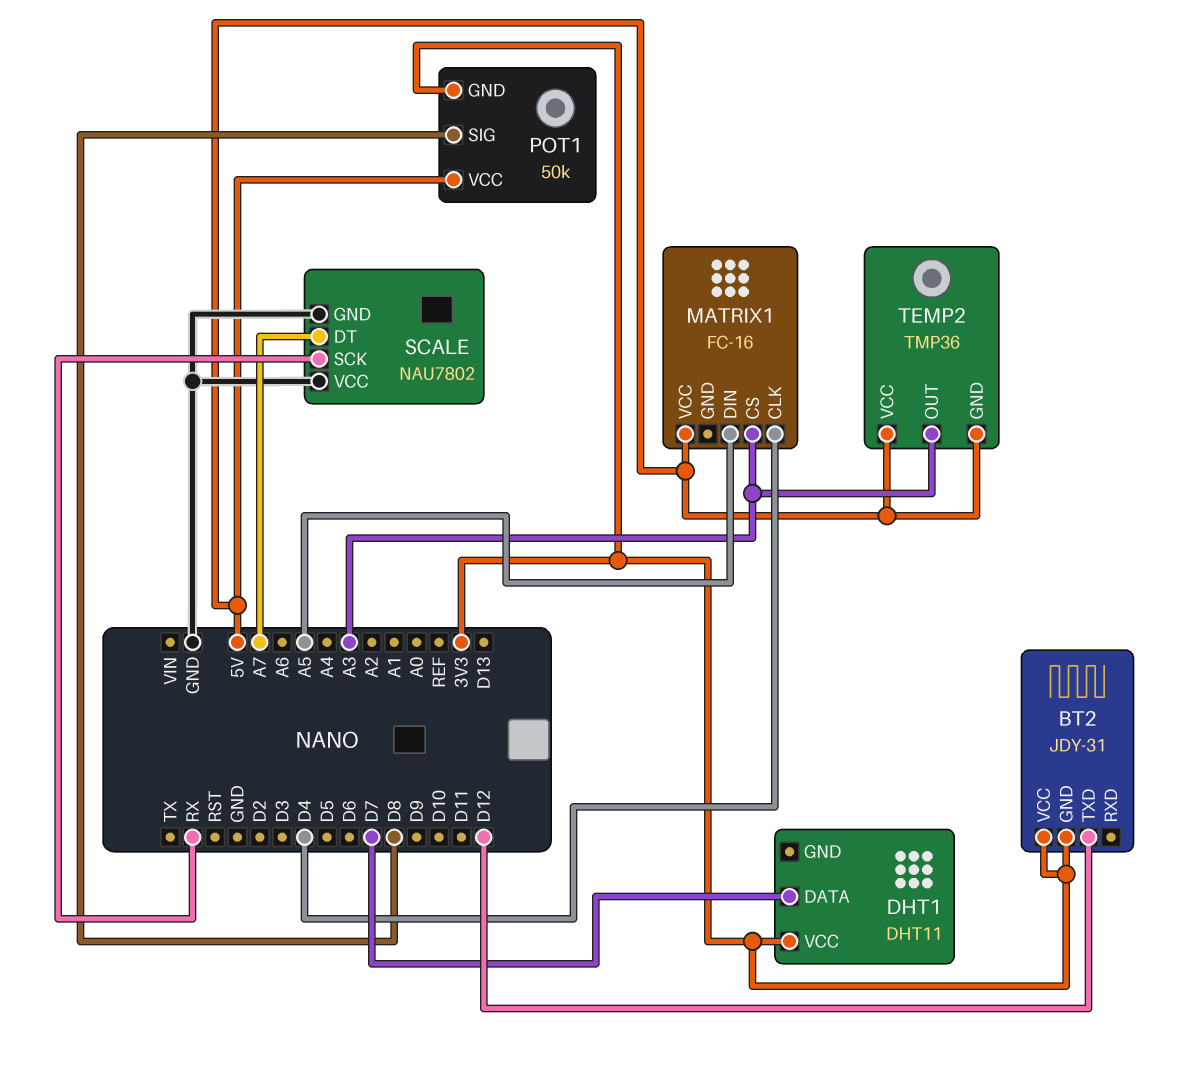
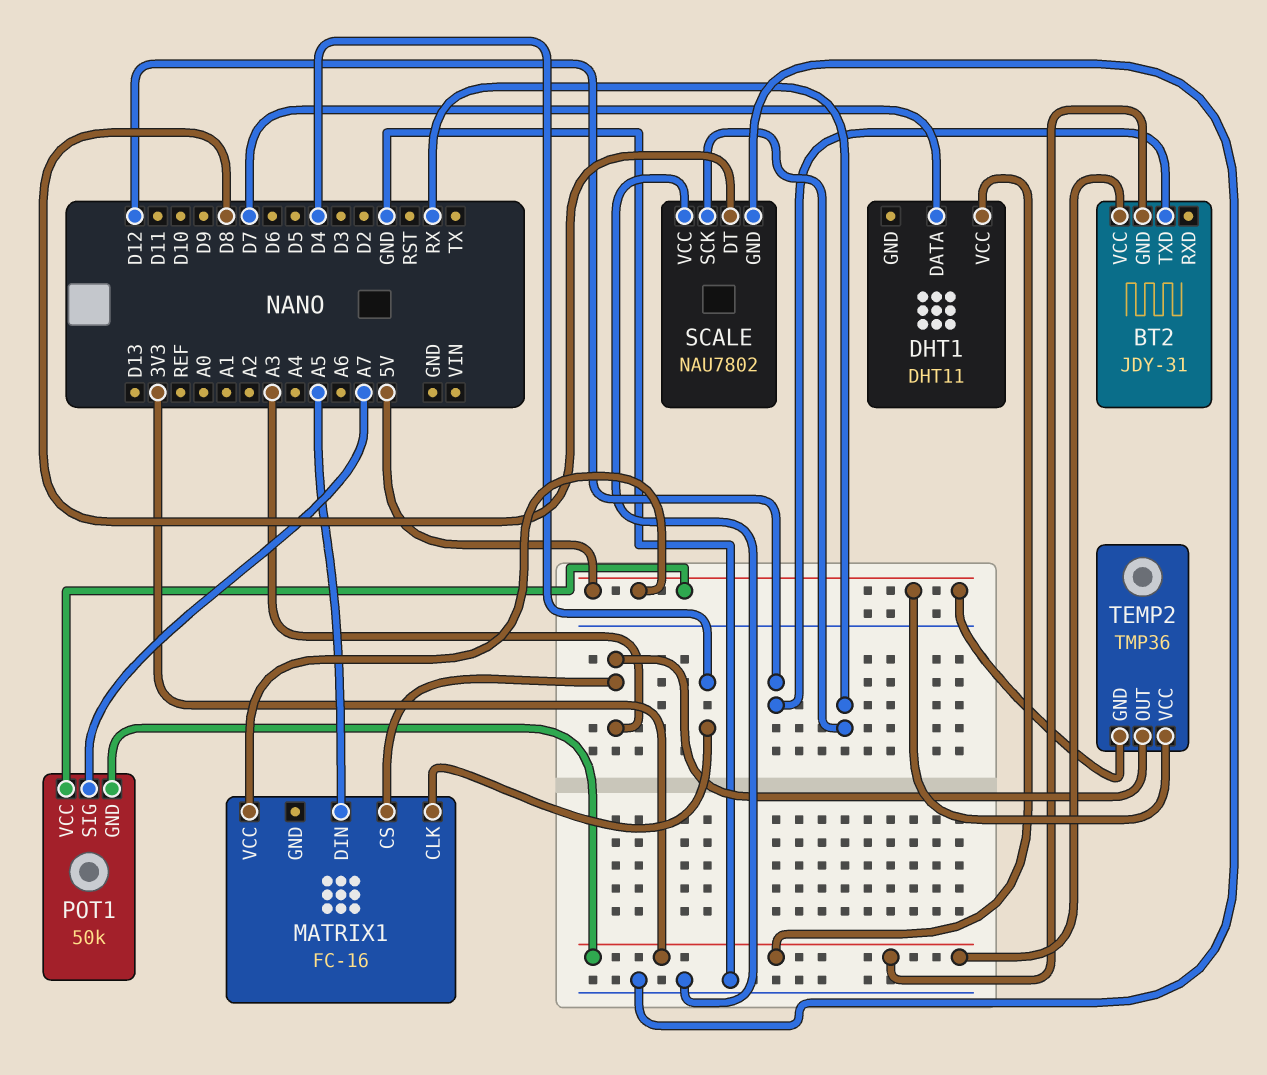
POT1 pin SIG: D8 -> A7
SCALE pin DT: A7 -> D8

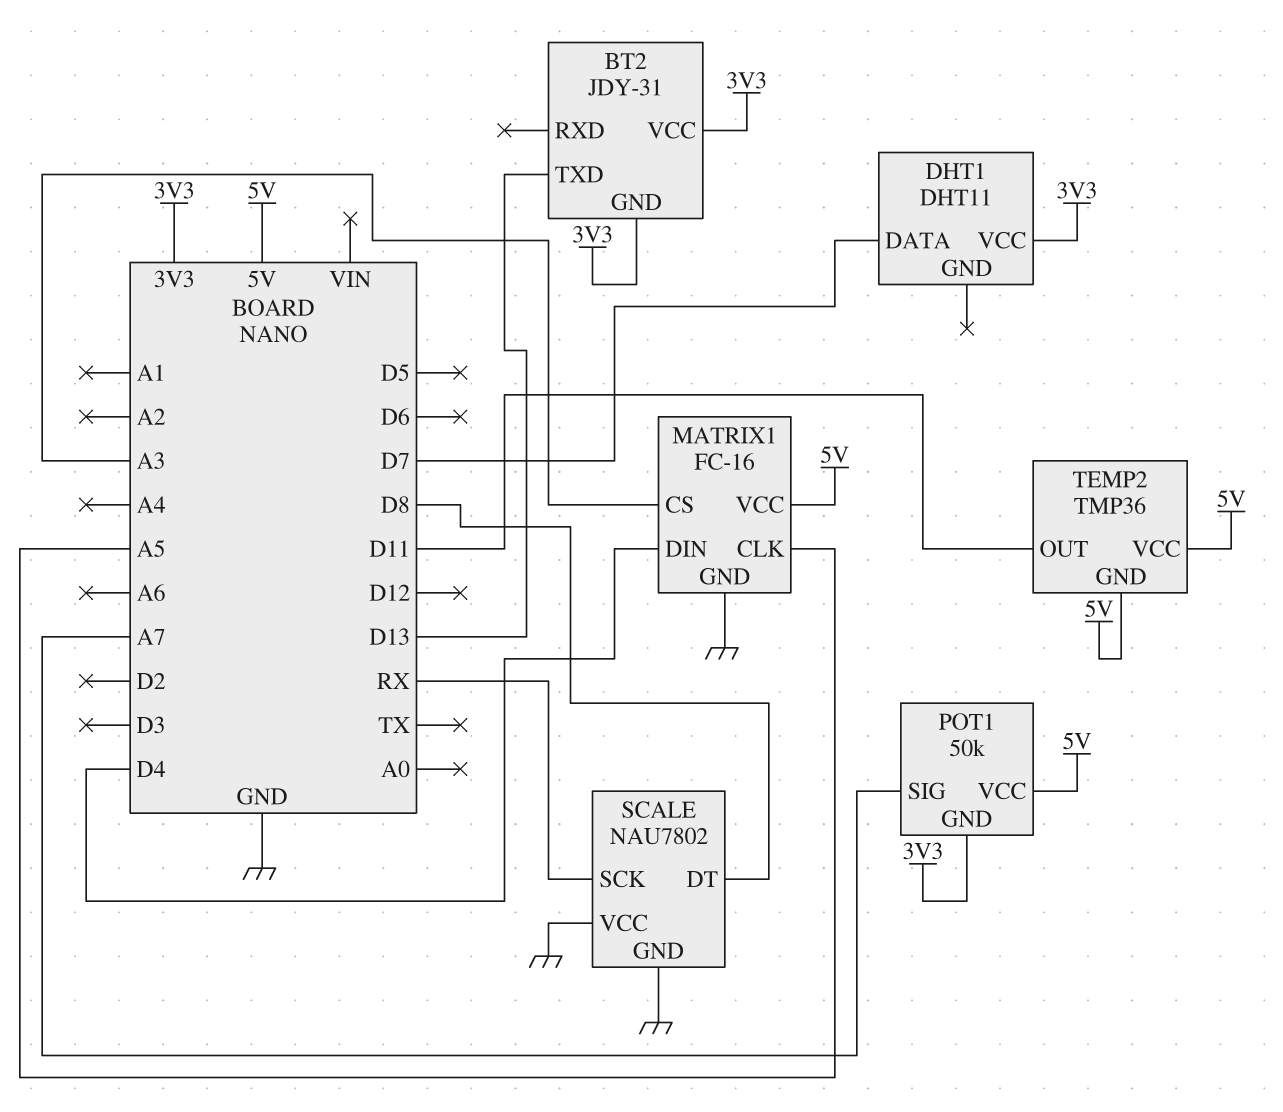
BT2 pin TXD: D12 -> D13
MATRIX1 pin CLK: D4 -> A5
MATRIX1 pin DIN: A5 -> D4
MATRIX1 pin GND: none -> GND
TEMP2 pin OUT: A3 -> D11

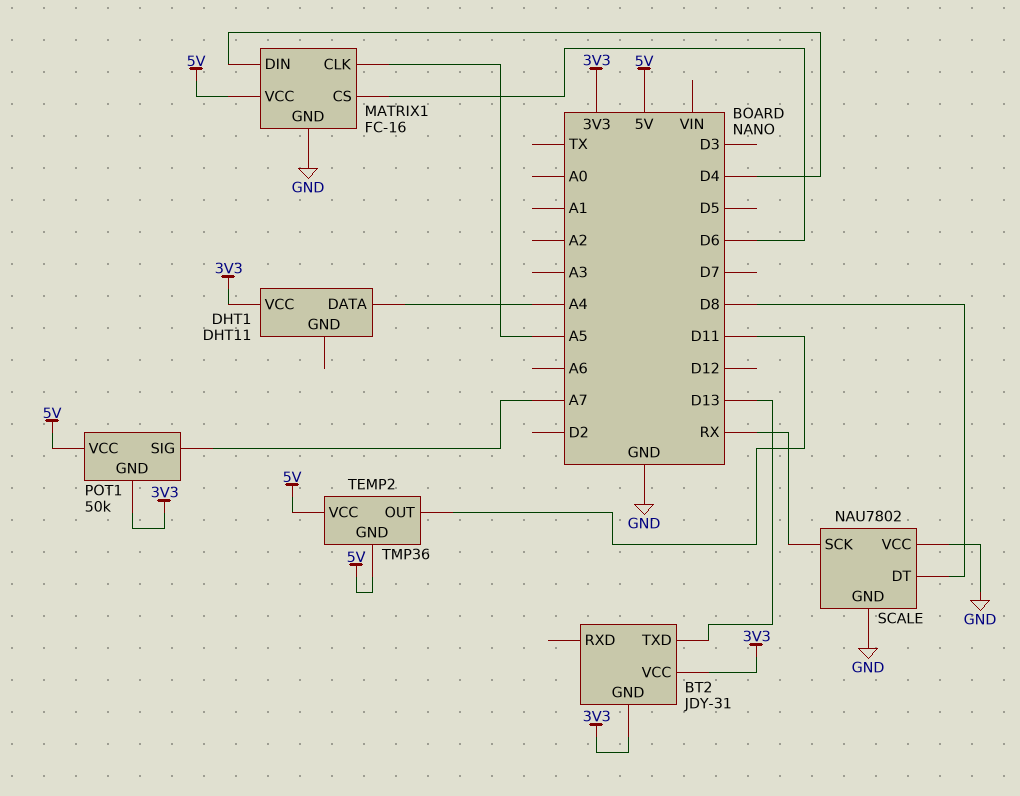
DHT1 pin DATA: D7 -> A4
MATRIX1 pin CS: A3 -> D6

